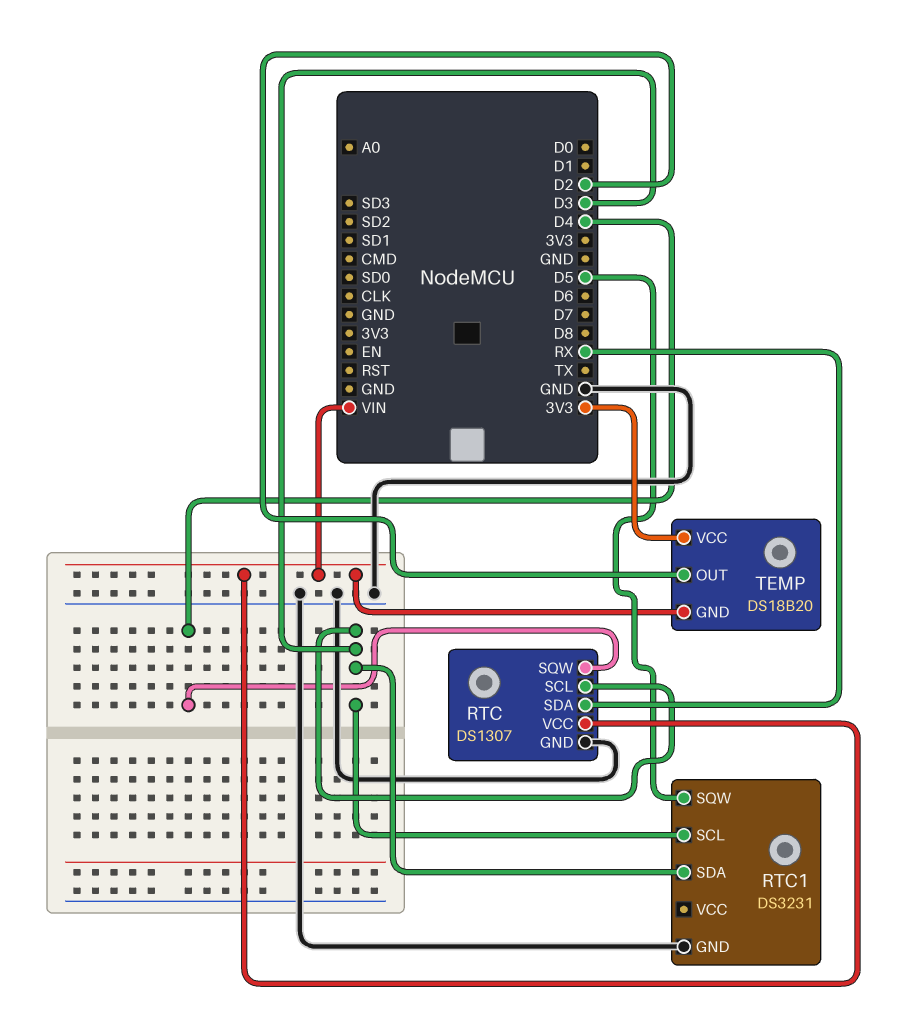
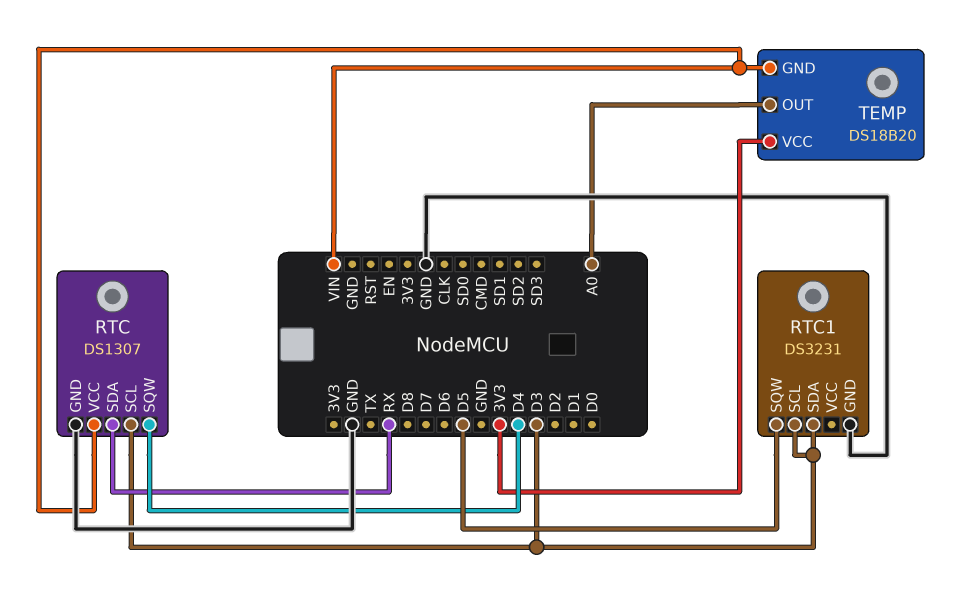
TEMP pin OUT: D2 -> A0

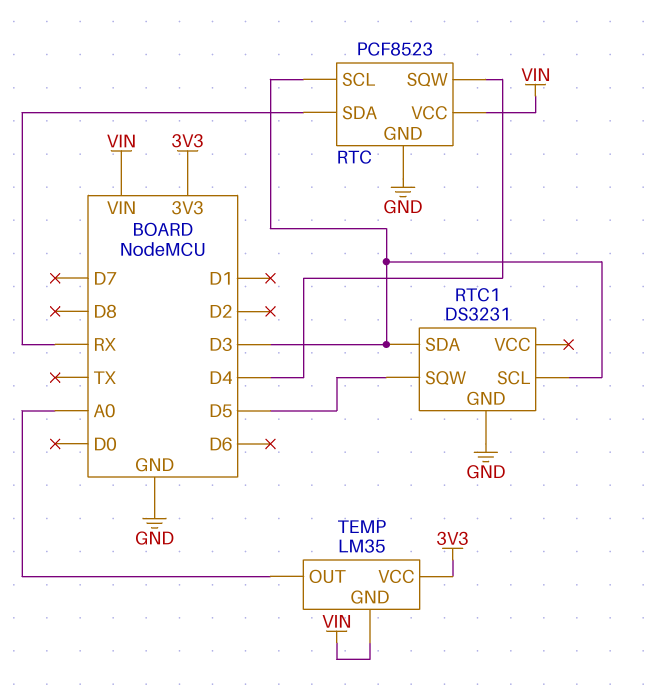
RTC: DS1307 -> PCF8523
TEMP: DS18B20 -> LM35

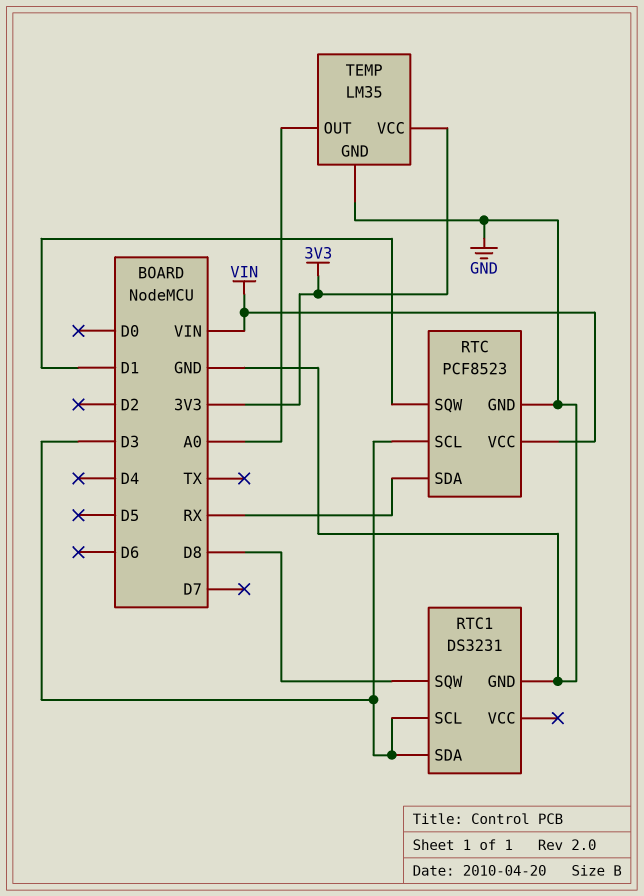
RTC pin SQW: D4 -> D1
RTC1 pin SQW: D5 -> D8
TEMP pin GND: VIN -> GND

